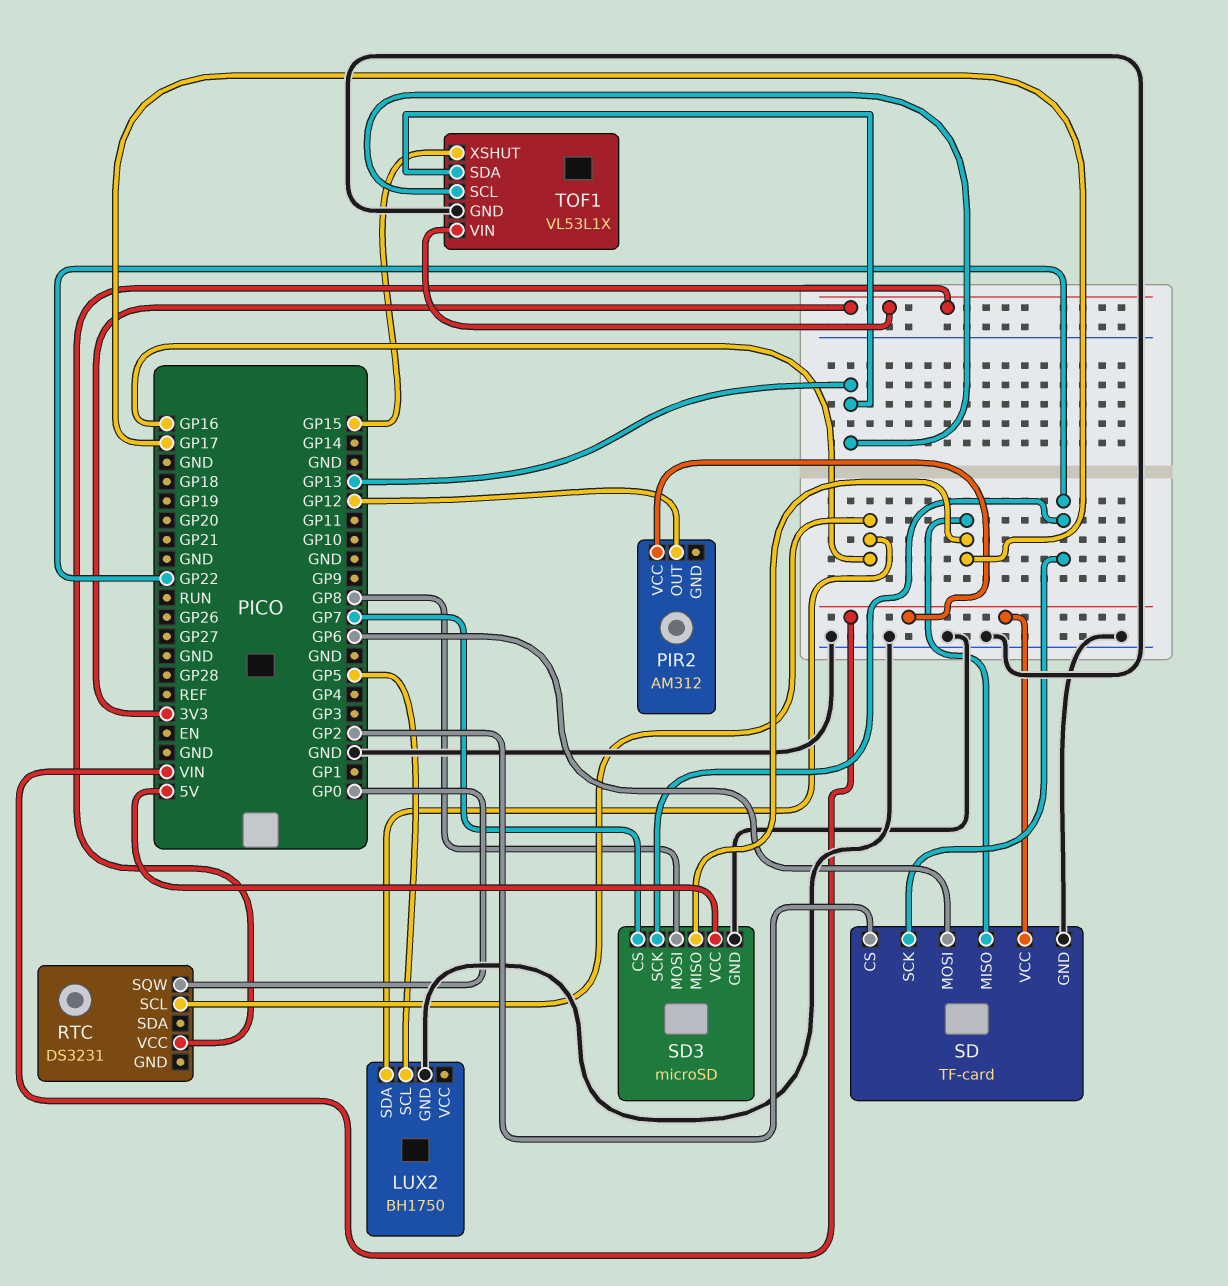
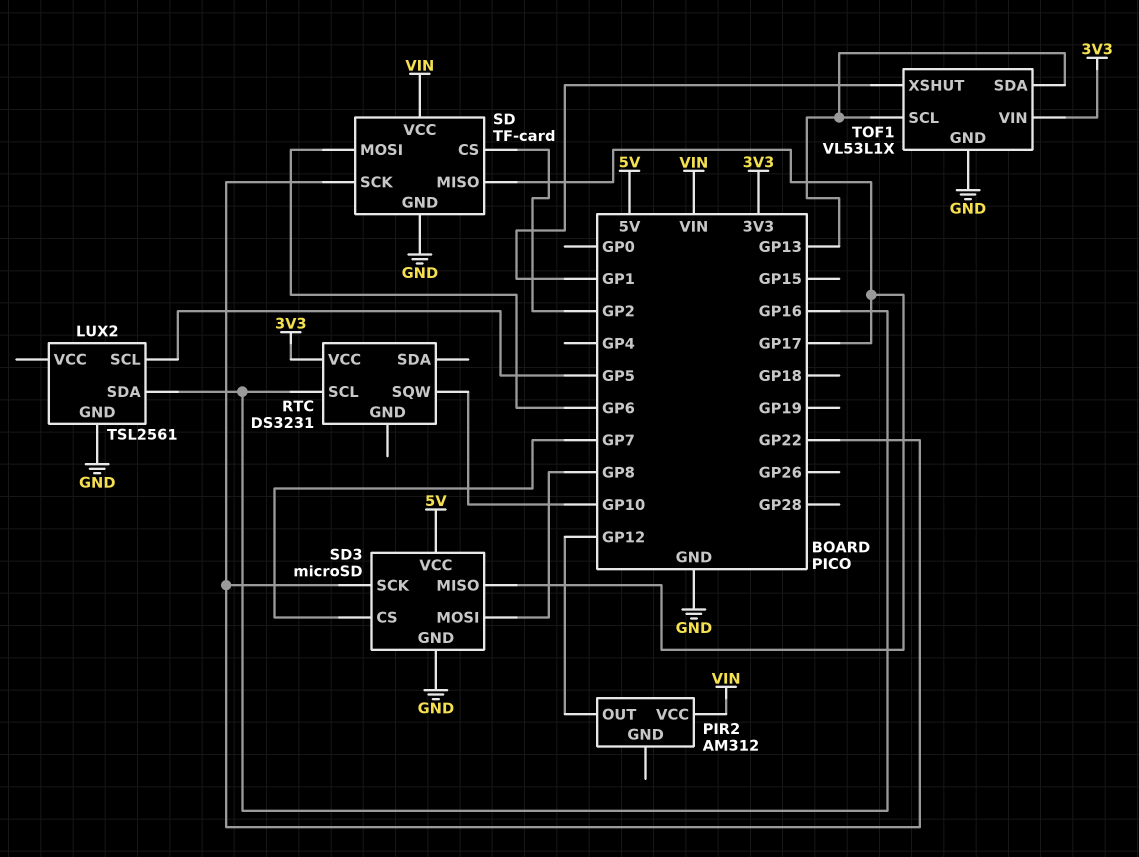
LUX2: BH1750 -> TSL2561
RTC pin SQW: GP0 -> GP10
TOF1 pin XSHUT: GP15 -> GP1

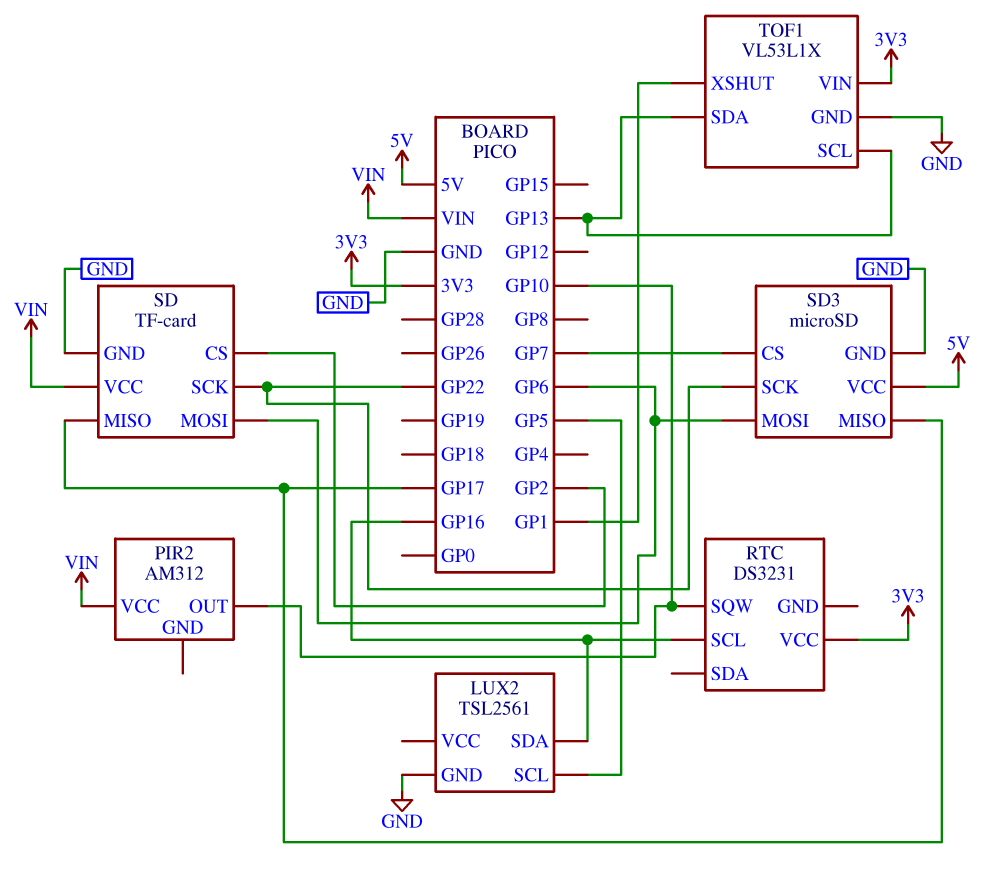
PIR2 pin OUT: GP12 -> GP10
SD3 pin MOSI: GP8 -> GP6

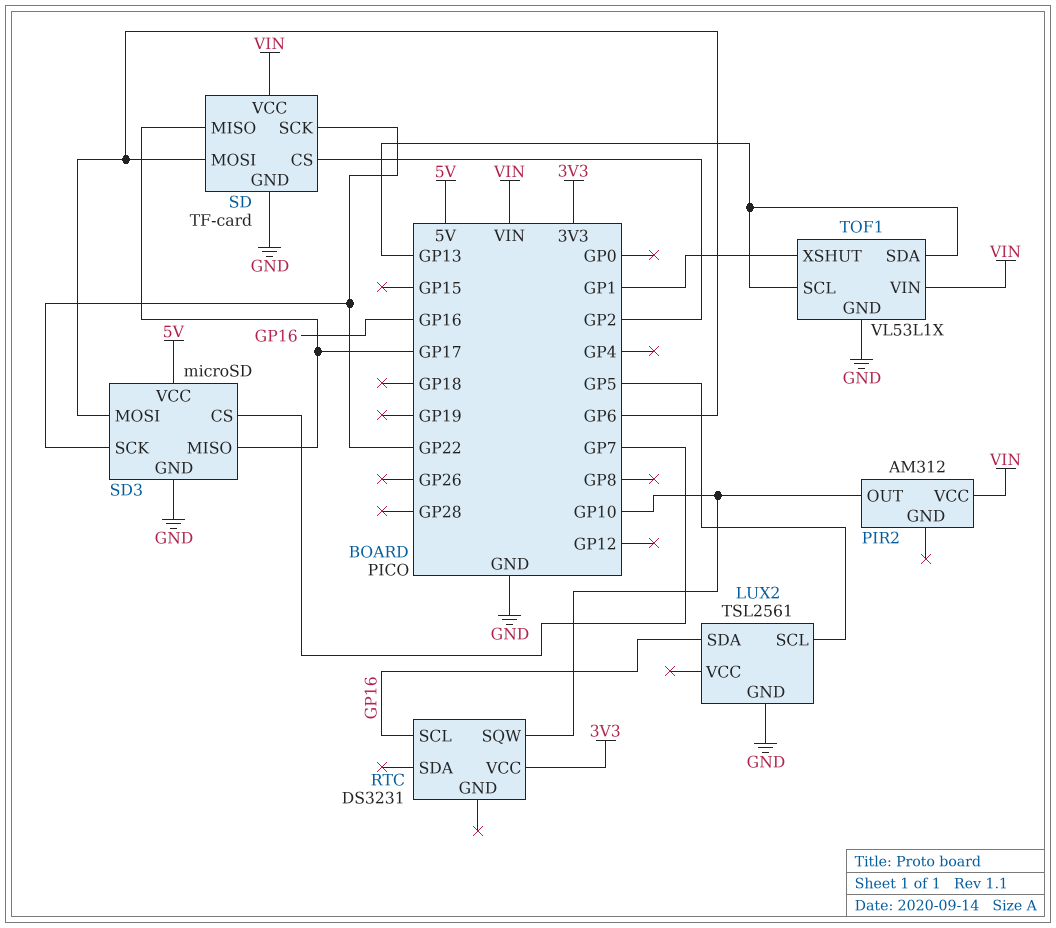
TOF1 pin VIN: 3V3 -> VIN

